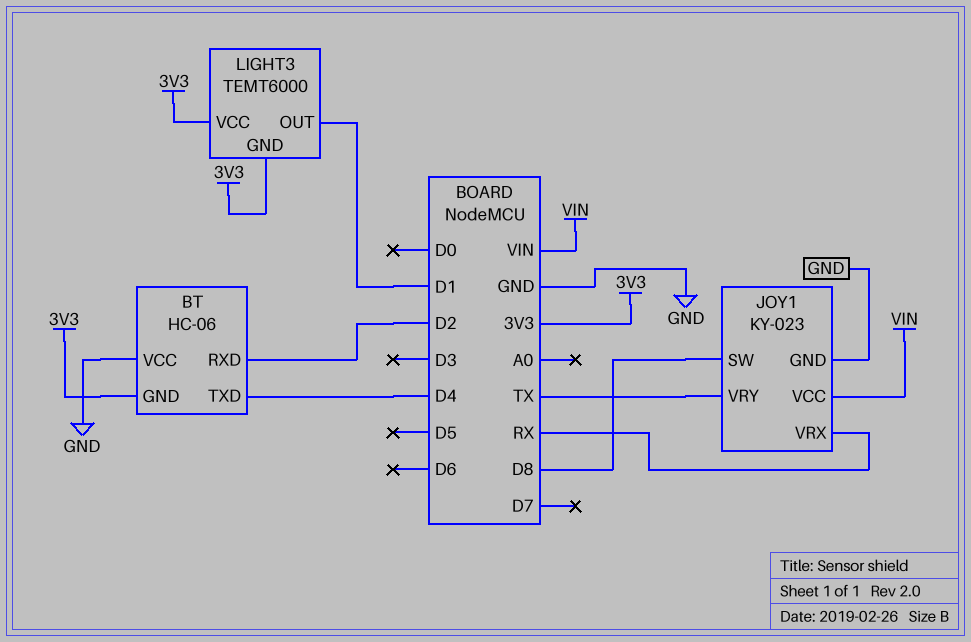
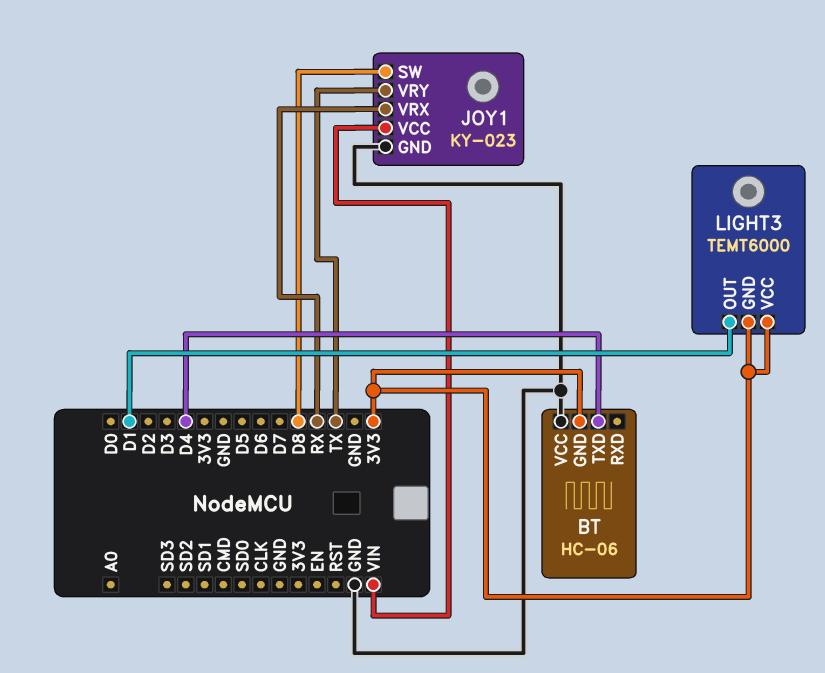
BT pin RXD: D2 -> none

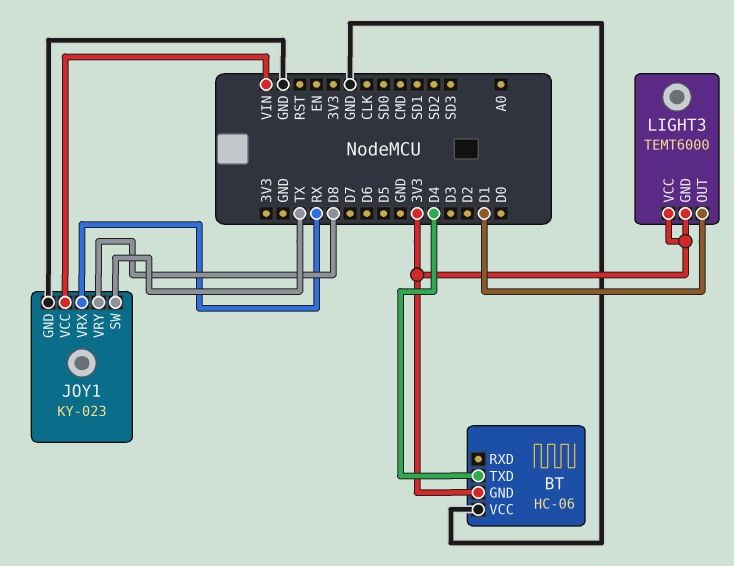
JOY1 pin SW: D8 -> TX
JOY1 pin VRY: TX -> D8

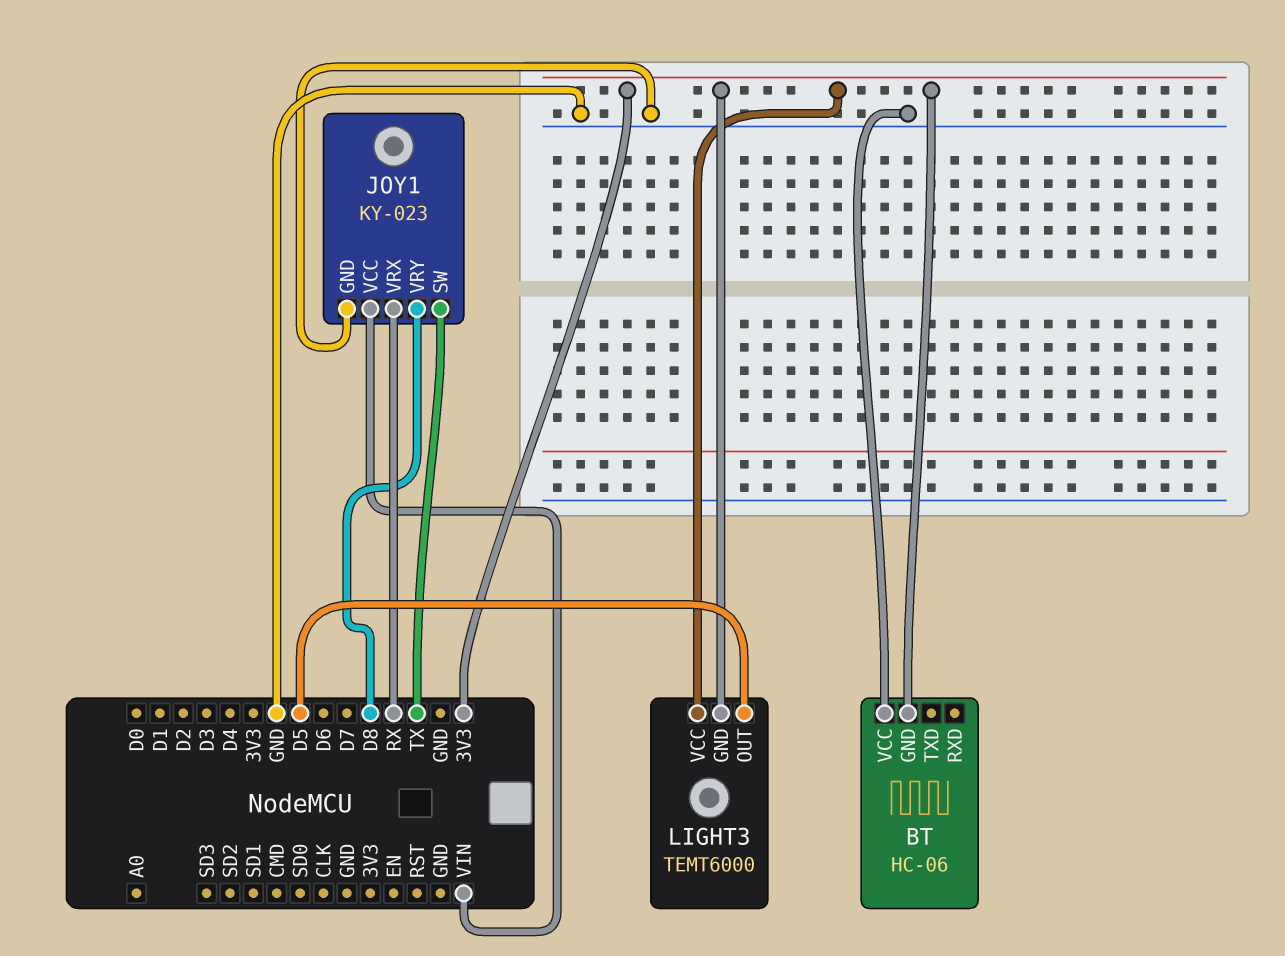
BT pin TXD: D4 -> none
LIGHT3 pin OUT: D1 -> D5

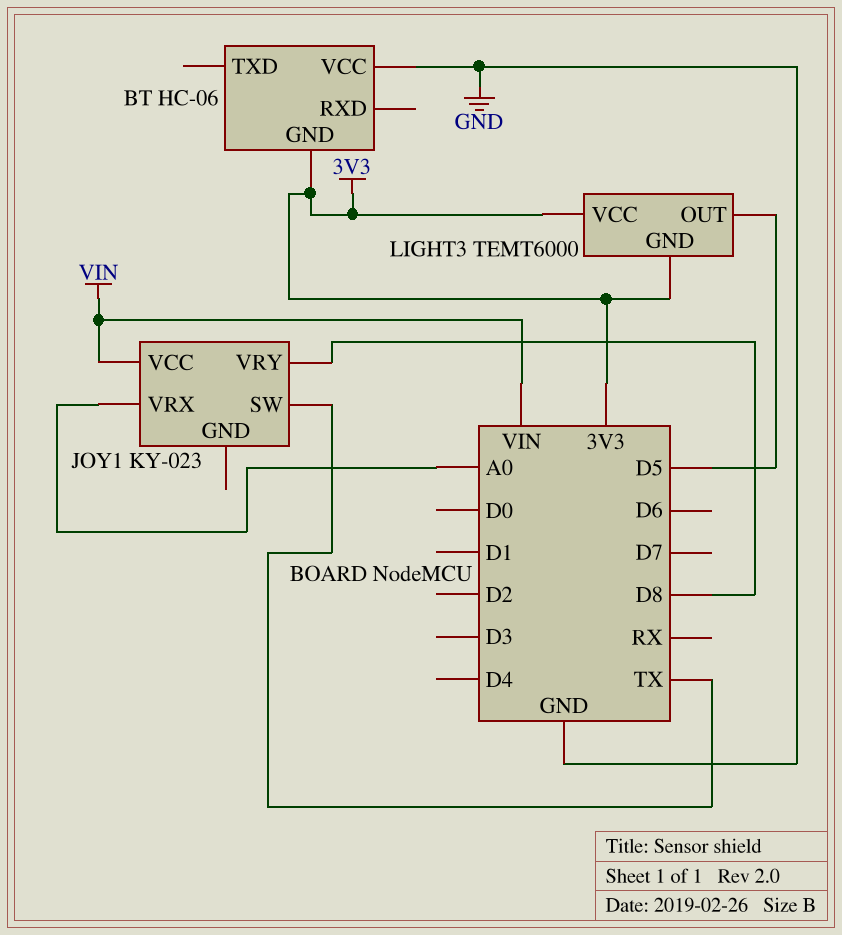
JOY1 pin GND: GND -> none
JOY1 pin VRX: RX -> A0

